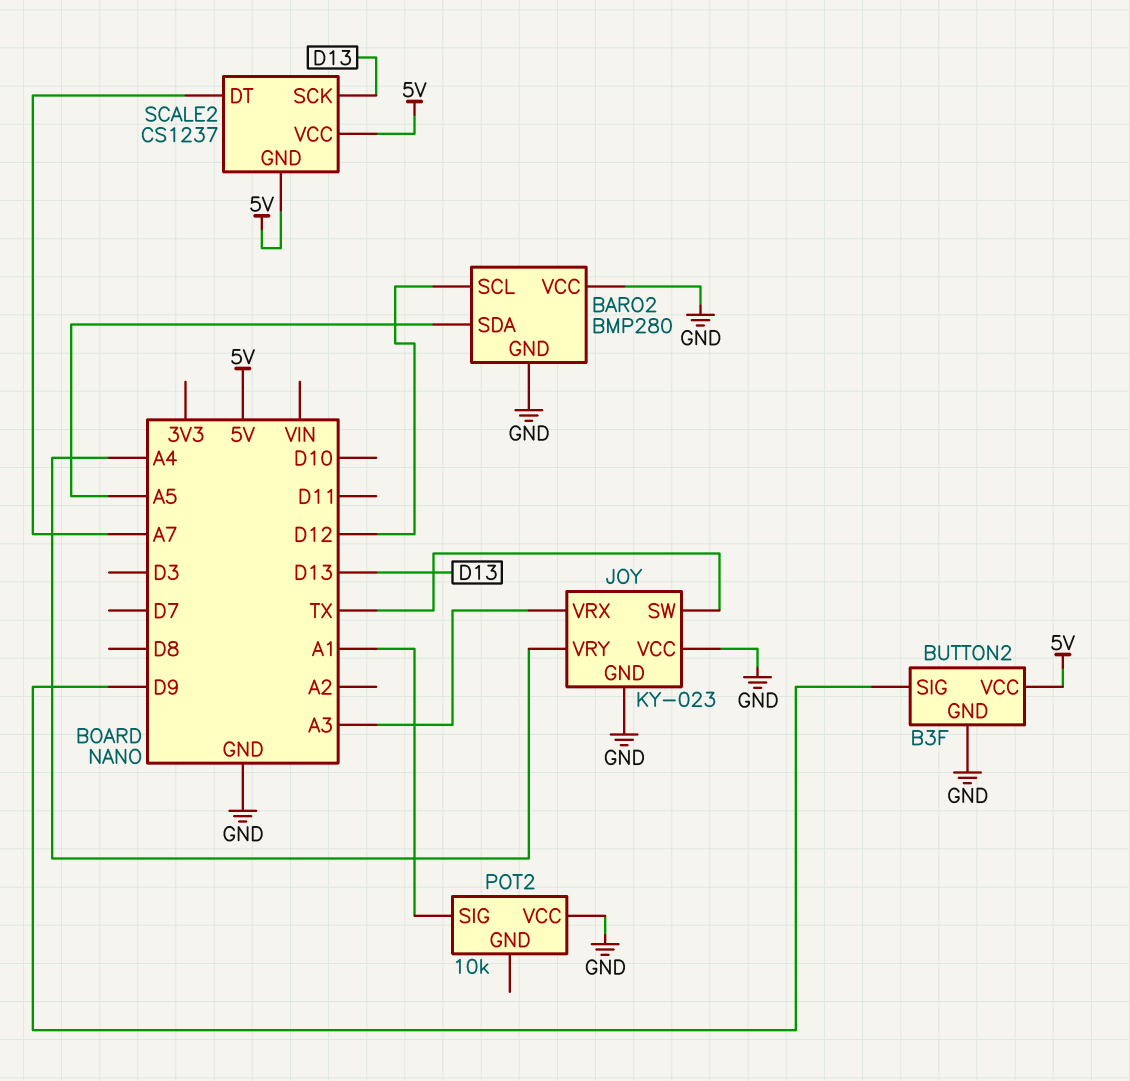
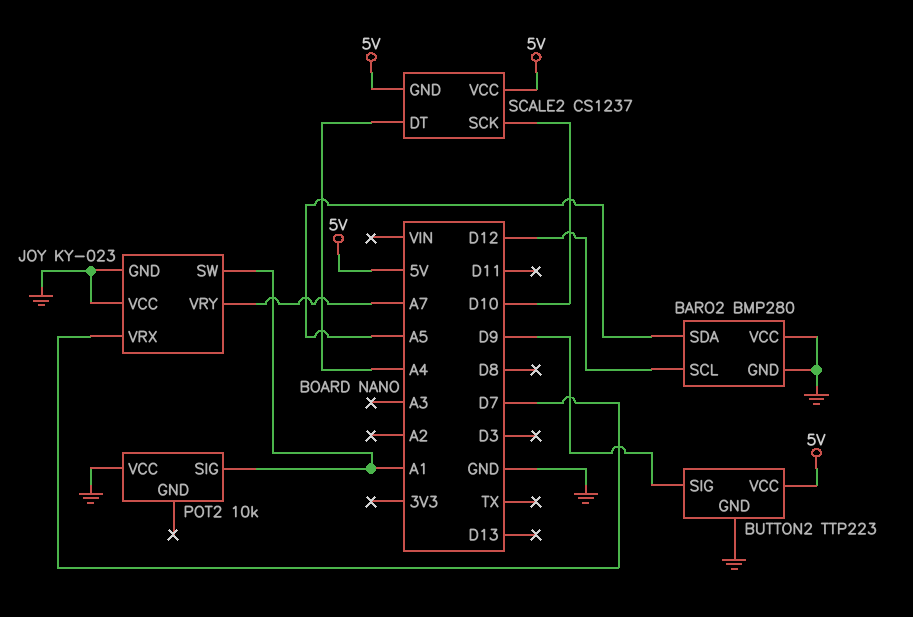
BUTTON2: B3F -> TTP223
JOY pin SW: TX -> A1
JOY pin VRX: A3 -> D7
JOY pin VRY: A4 -> A7
SCALE2 pin DT: A7 -> A4
SCALE2 pin SCK: D13 -> D10

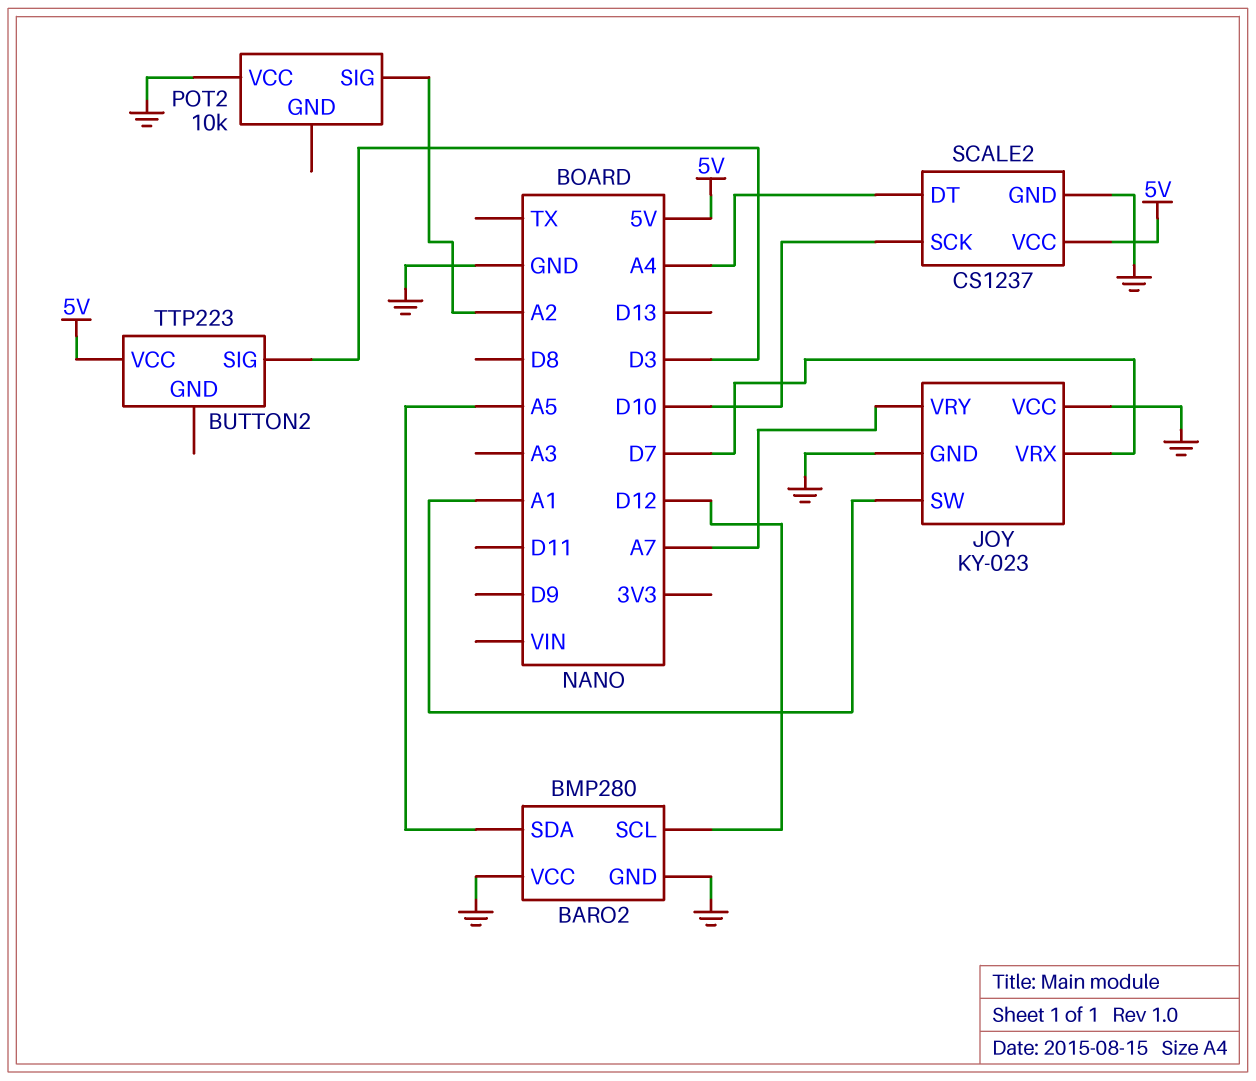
BUTTON2 pin GND: GND -> none
BUTTON2 pin SIG: D9 -> D3
POT2 pin SIG: A1 -> A2
SCALE2 pin GND: 5V -> GND

